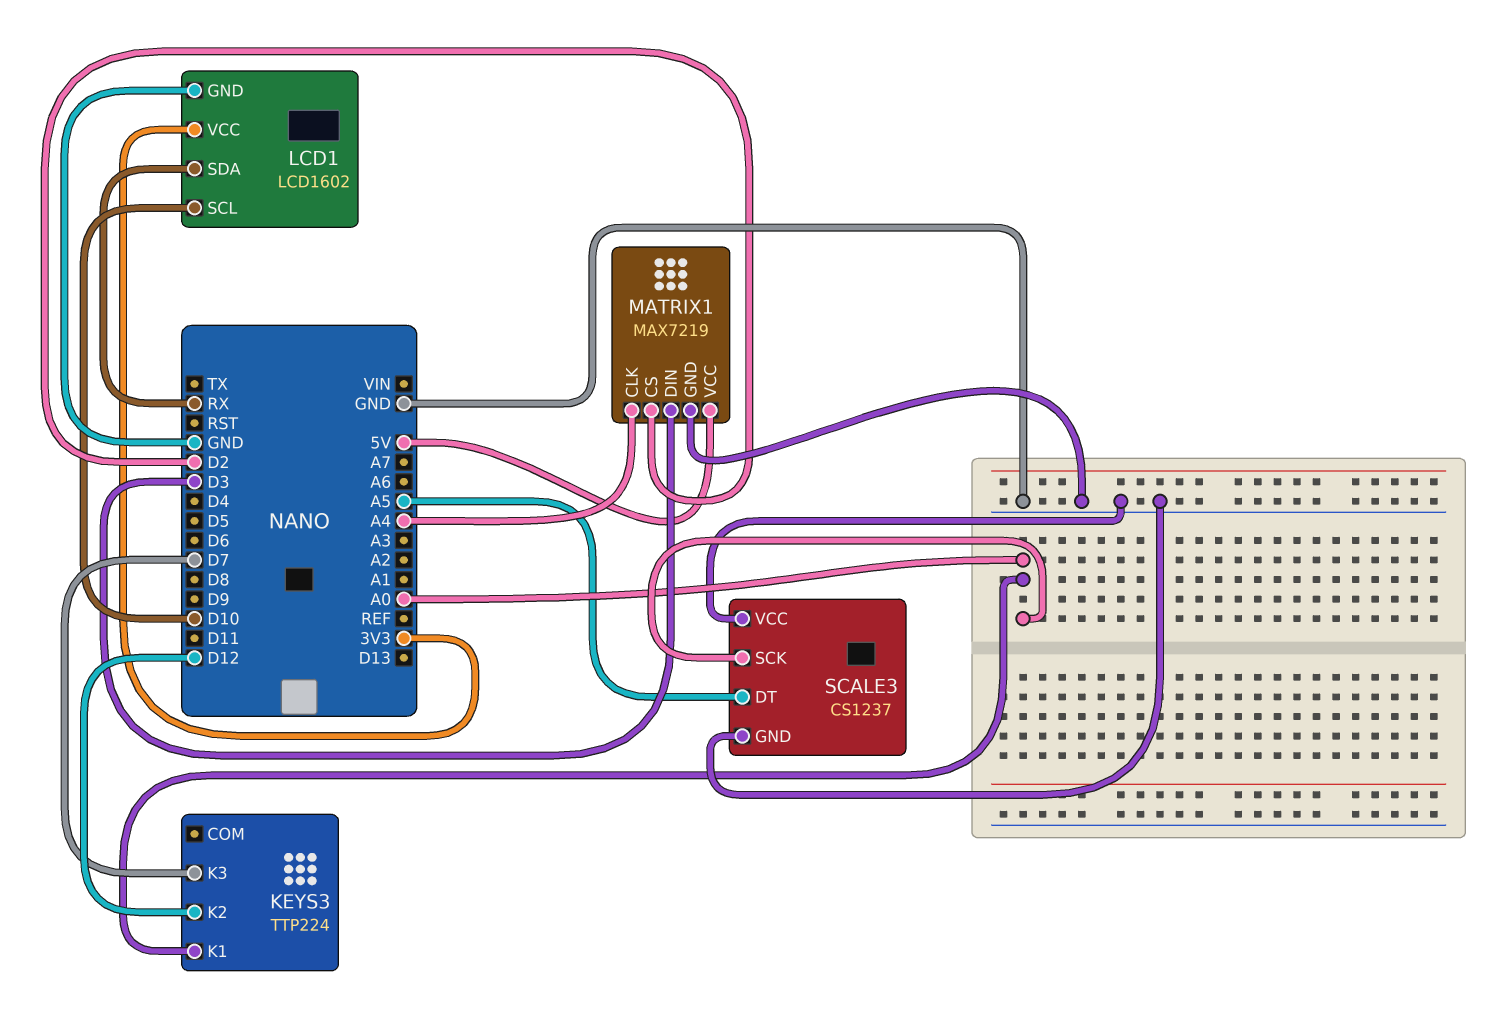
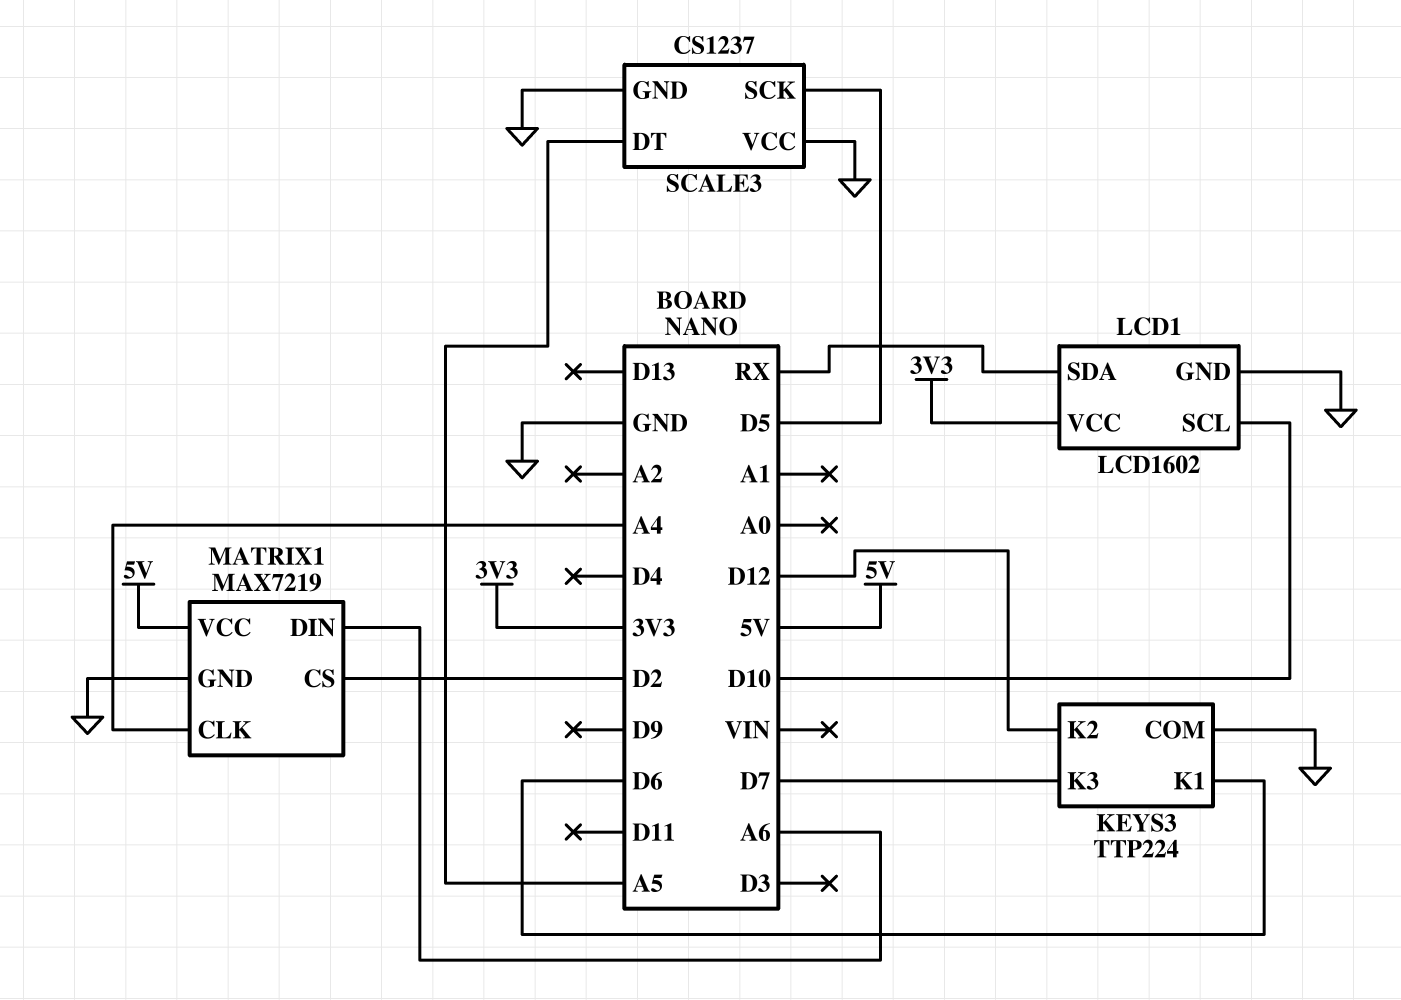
KEYS3 pin COM: none -> GND
KEYS3 pin K1: A0 -> D6
MATRIX1 pin DIN: D3 -> A6
SCALE3 pin SCK: A0 -> D5

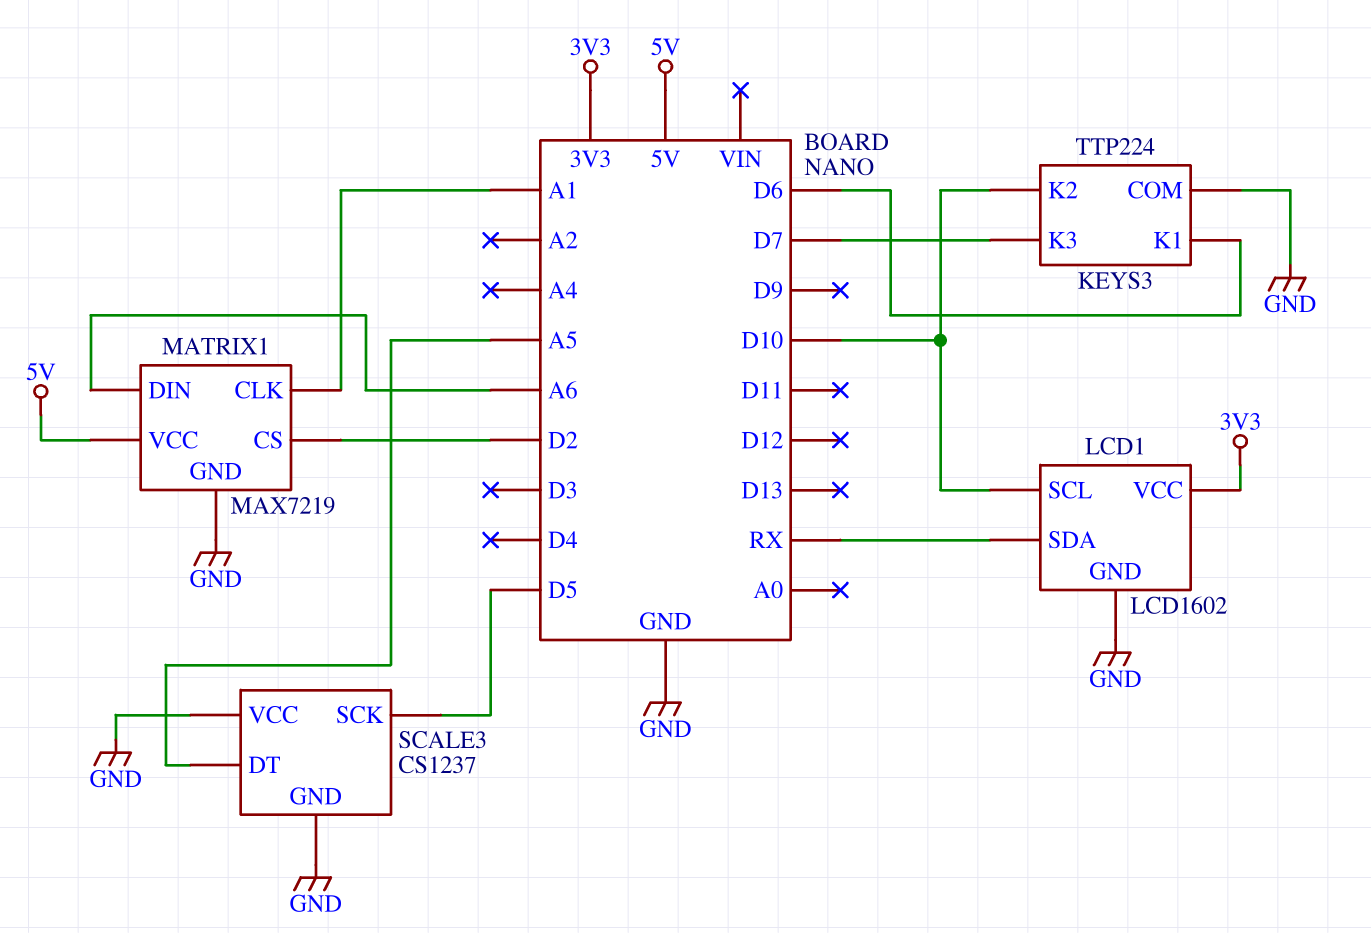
KEYS3 pin K2: D12 -> D10
MATRIX1 pin CLK: A4 -> A1

